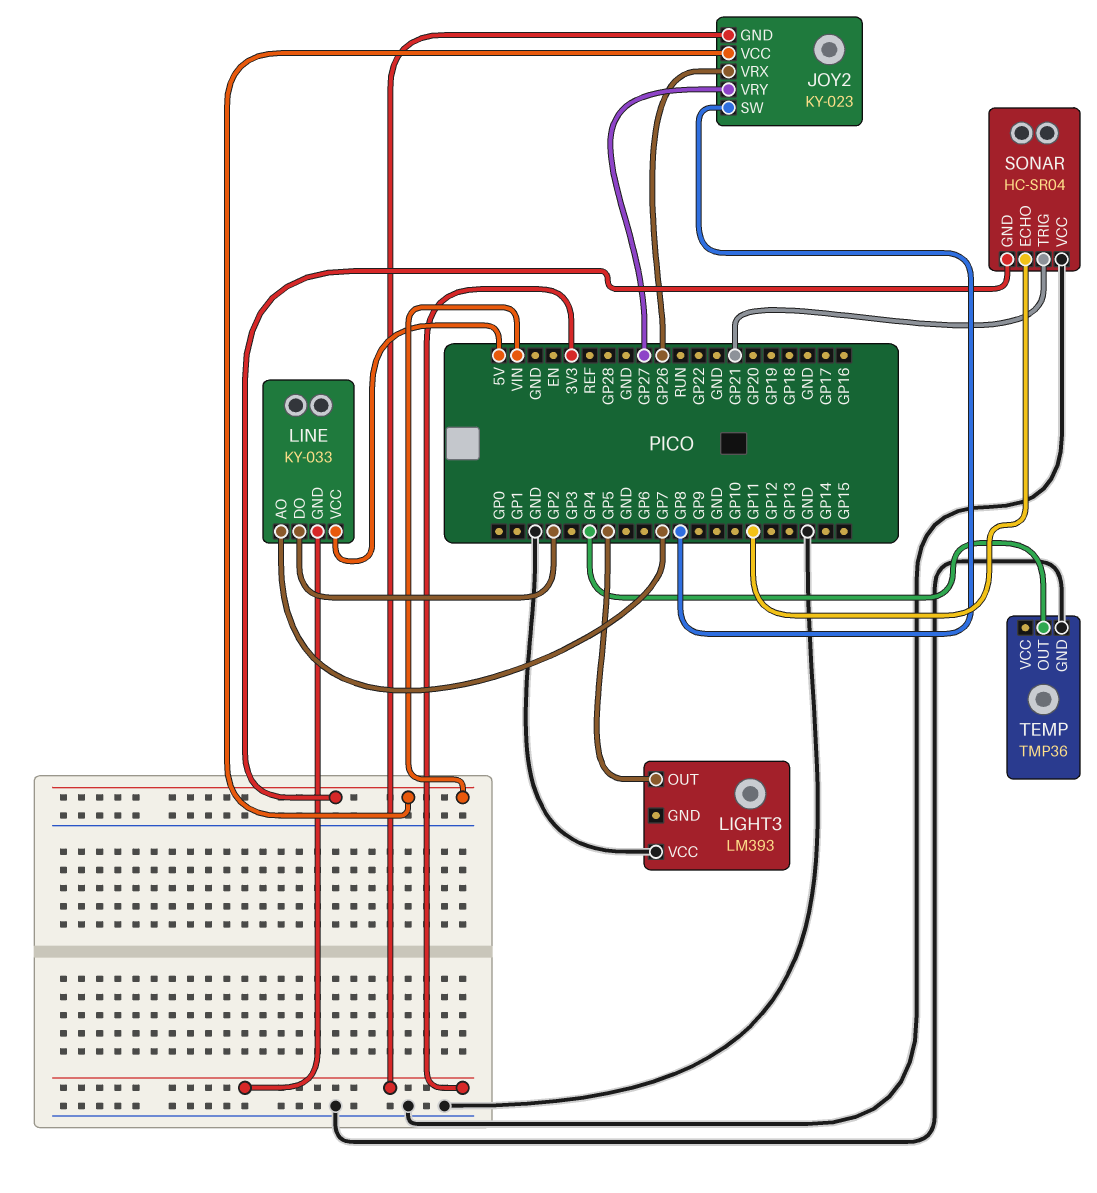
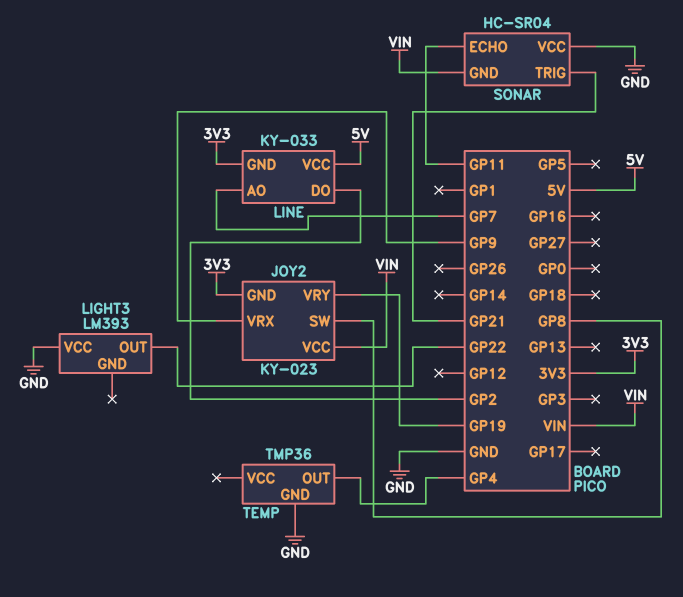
JOY2 pin VRX: GP26 -> GP9
JOY2 pin VRY: GP27 -> GP19
LIGHT3 pin OUT: GP5 -> GP22

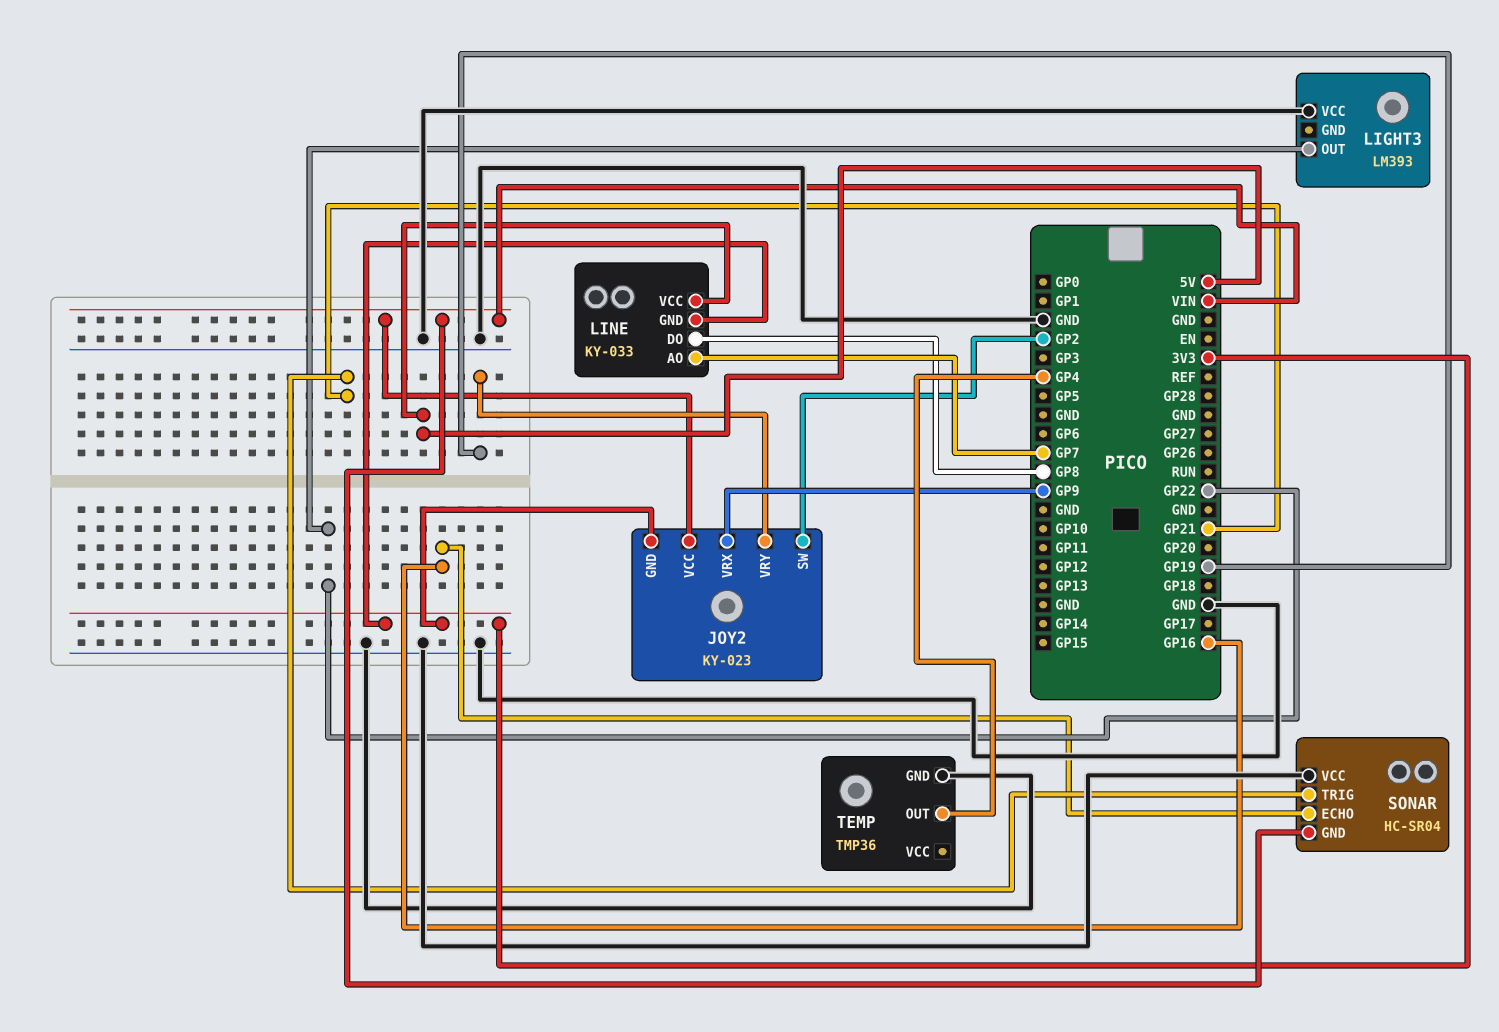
JOY2 pin SW: GP8 -> GP2
LINE pin DO: GP2 -> GP8
SONAR pin ECHO: GP11 -> GP16

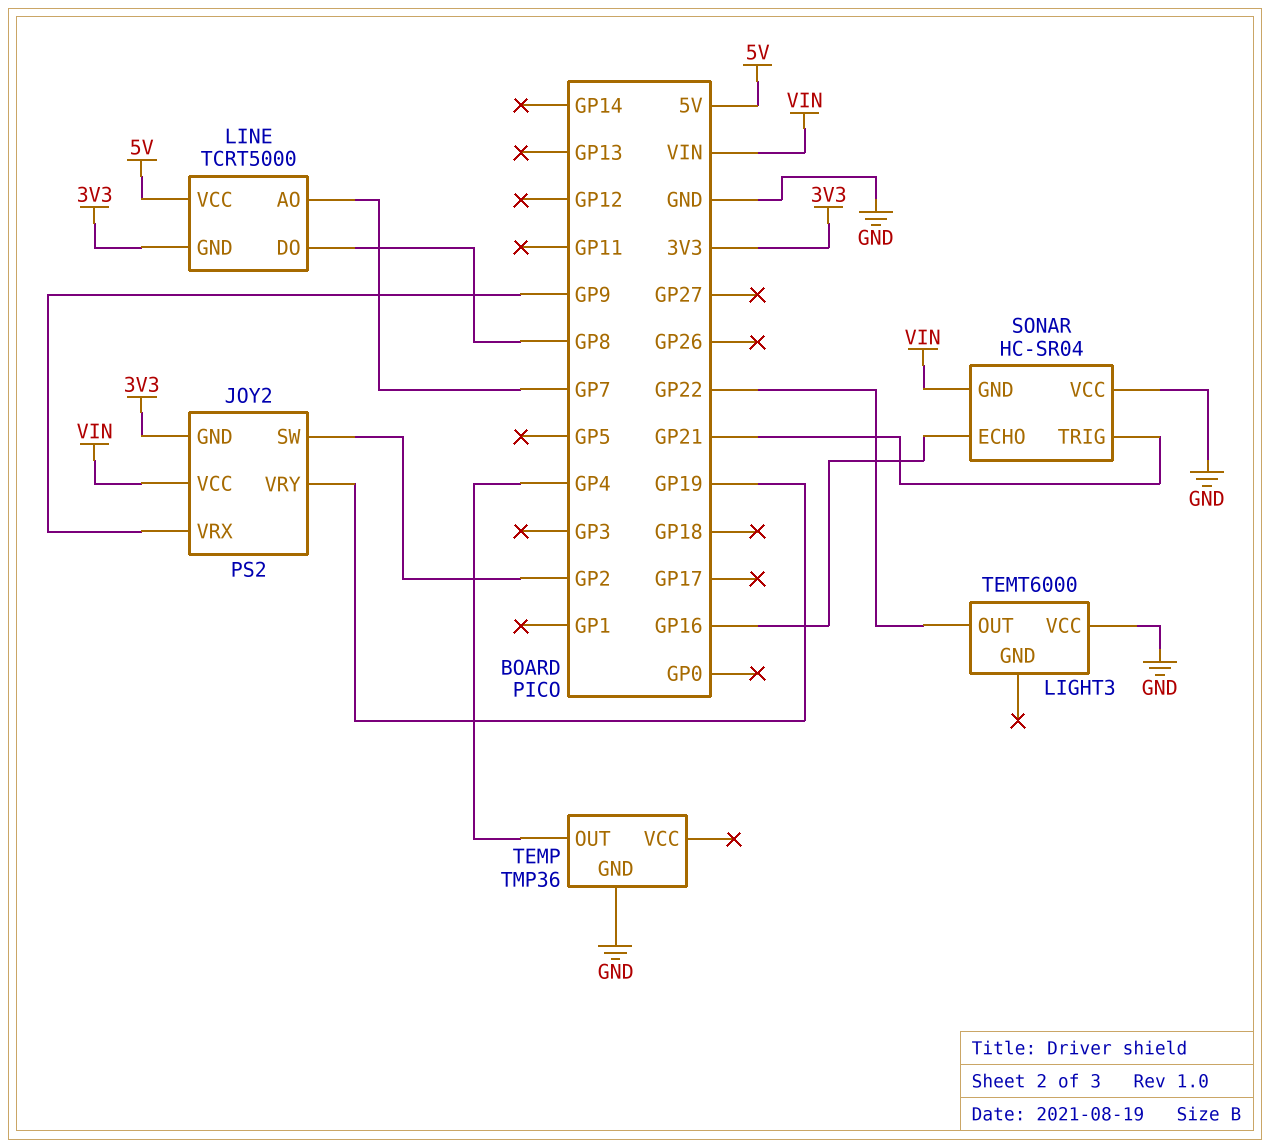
JOY2: KY-023 -> PS2
LIGHT3: LM393 -> TEMT6000
LINE: KY-033 -> TCRT5000

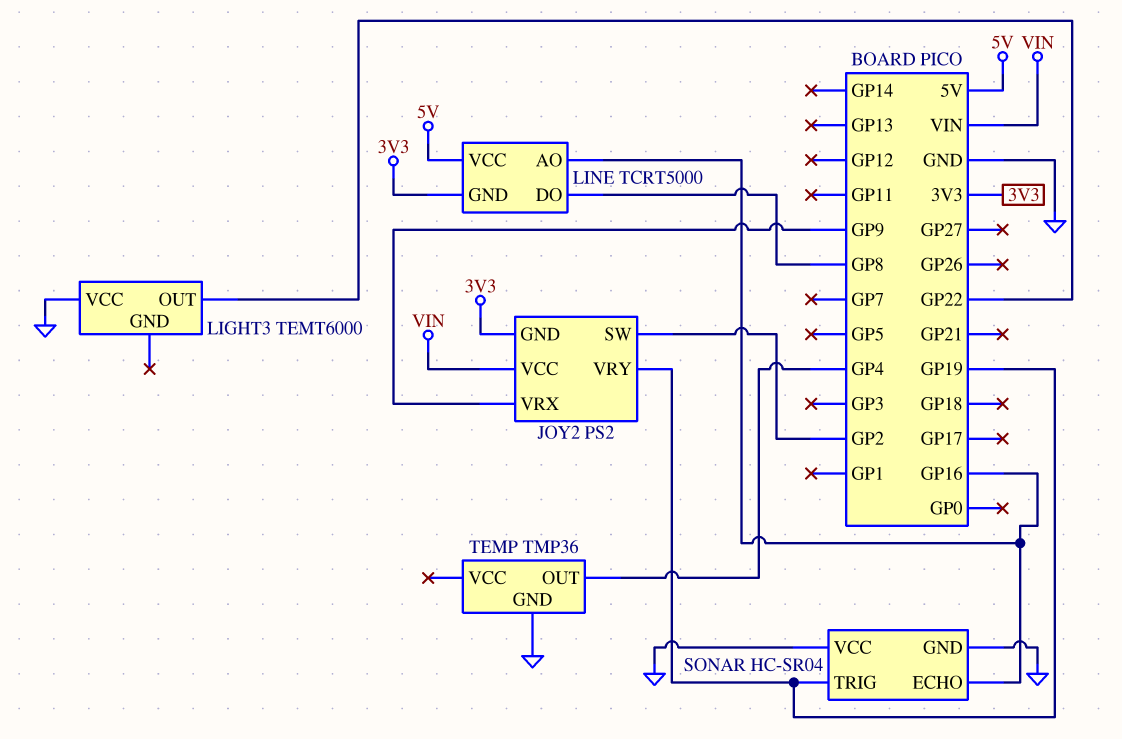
LINE pin AO: GP7 -> GP16
SONAR pin GND: VIN -> GND
SONAR pin TRIG: GP21 -> GP19

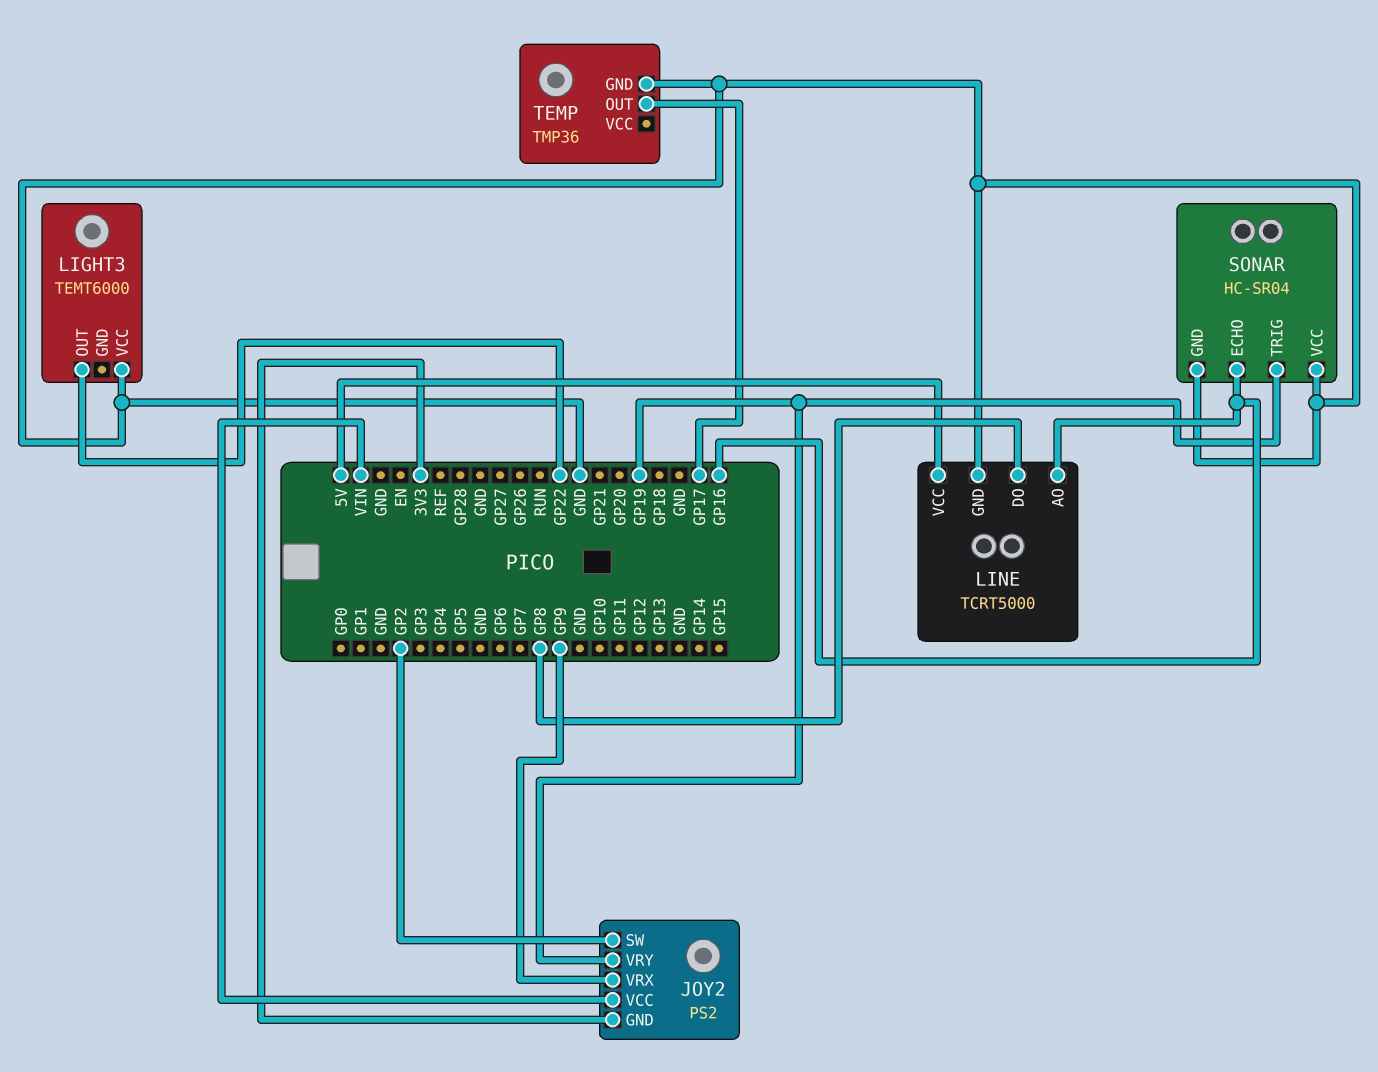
LINE pin GND: 3V3 -> GND
TEMP pin OUT: GP4 -> GP17

